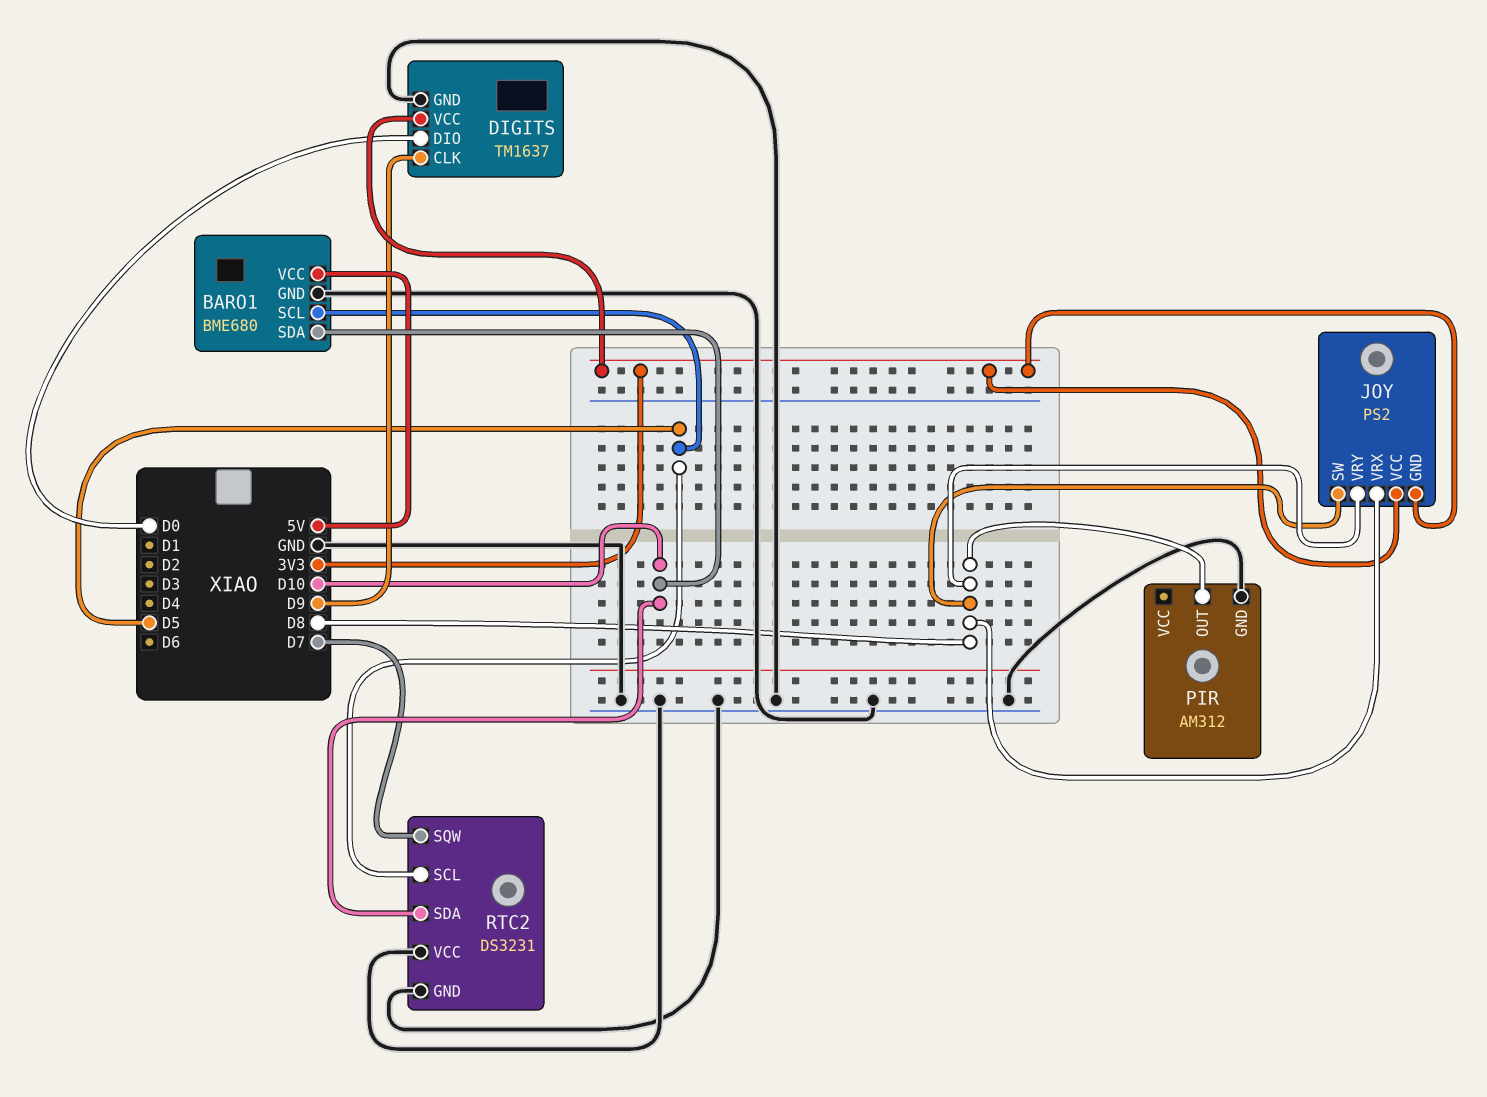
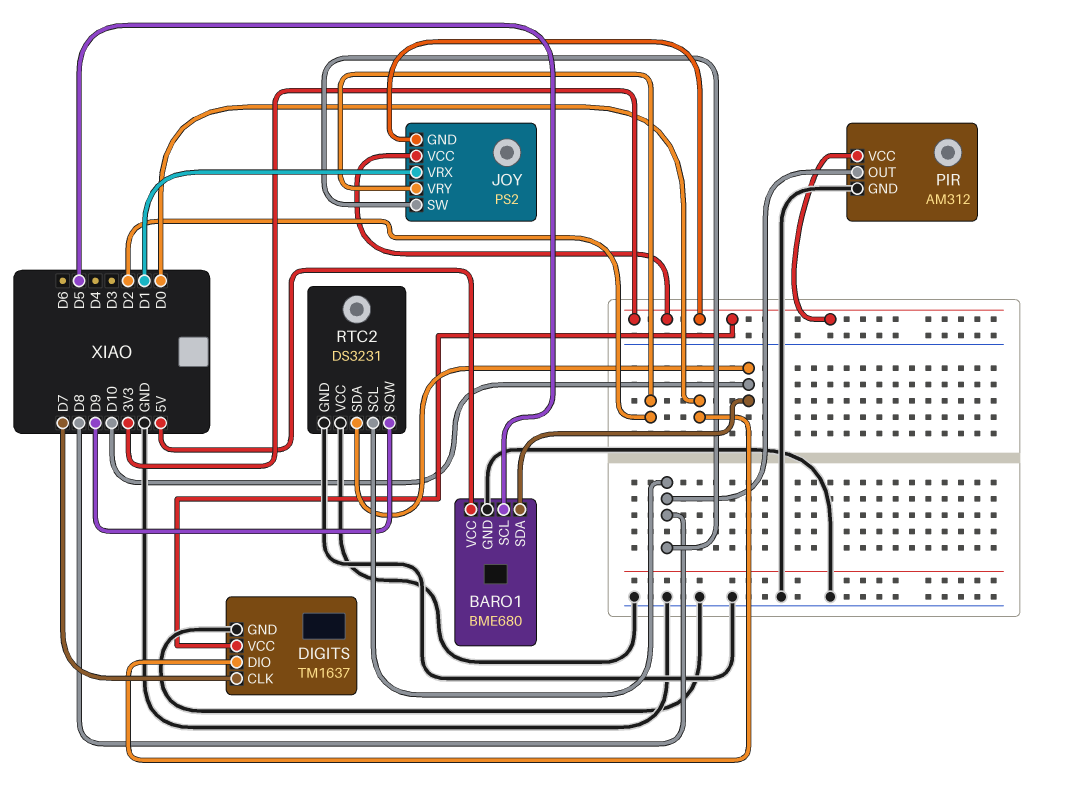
DIGITS pin CLK: D9 -> D7
JOY pin VRX: D8 -> D1
JOY pin VRY: D8 -> D2
PIR pin VCC: none -> 3V3
RTC2 pin SCL: D5 -> D8
RTC2 pin SQW: D7 -> D9

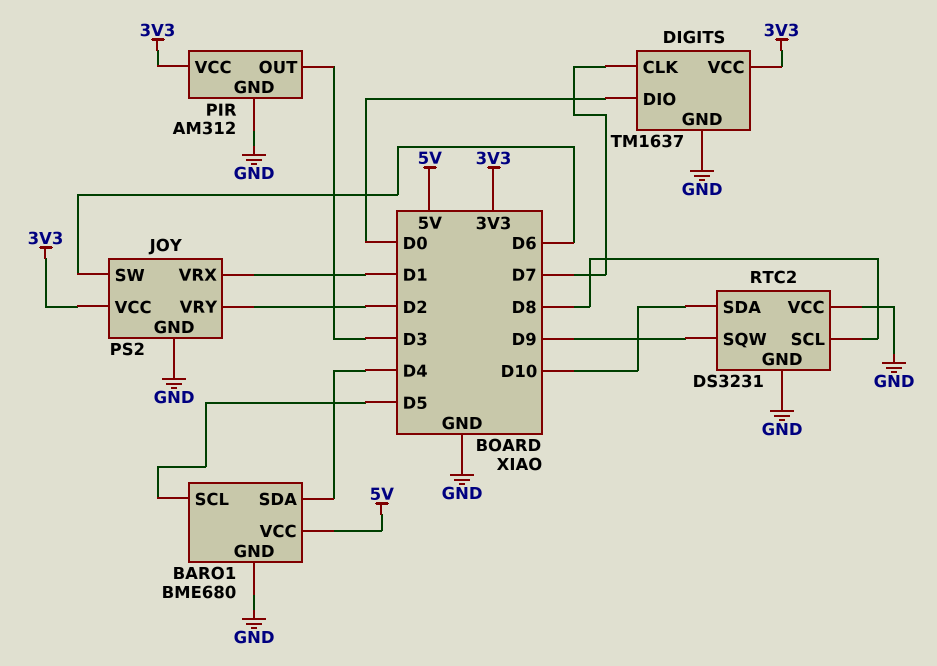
BARO1 pin SDA: D10 -> D4
JOY pin GND: 3V3 -> GND
JOY pin SW: D8 -> D6
PIR pin OUT: D8 -> D3

